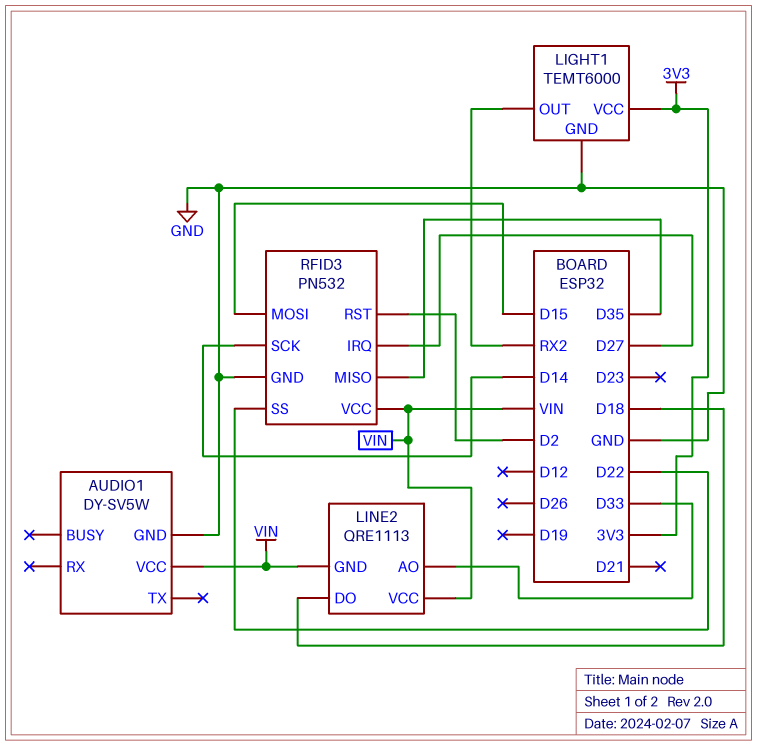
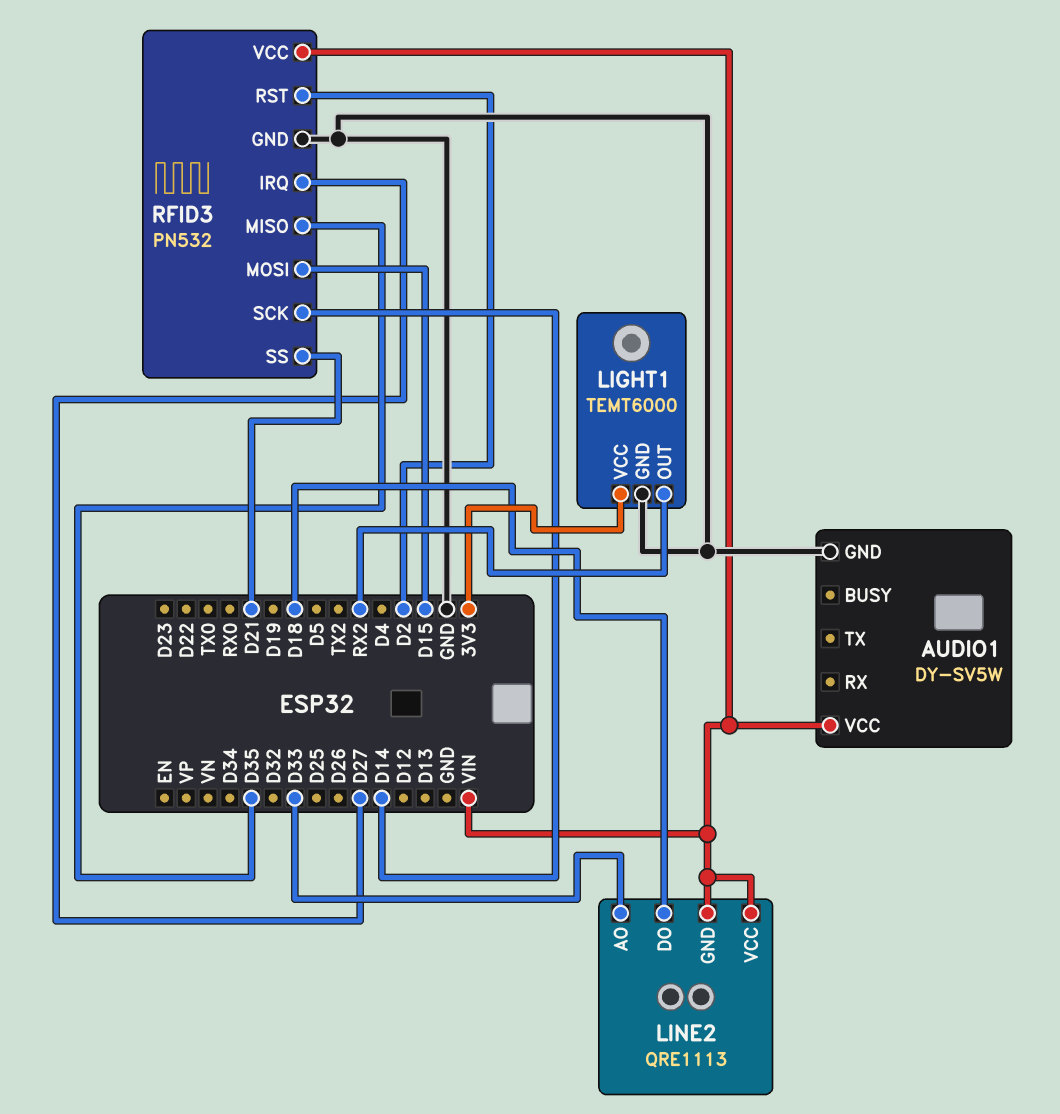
RFID3 pin SS: D22 -> D21

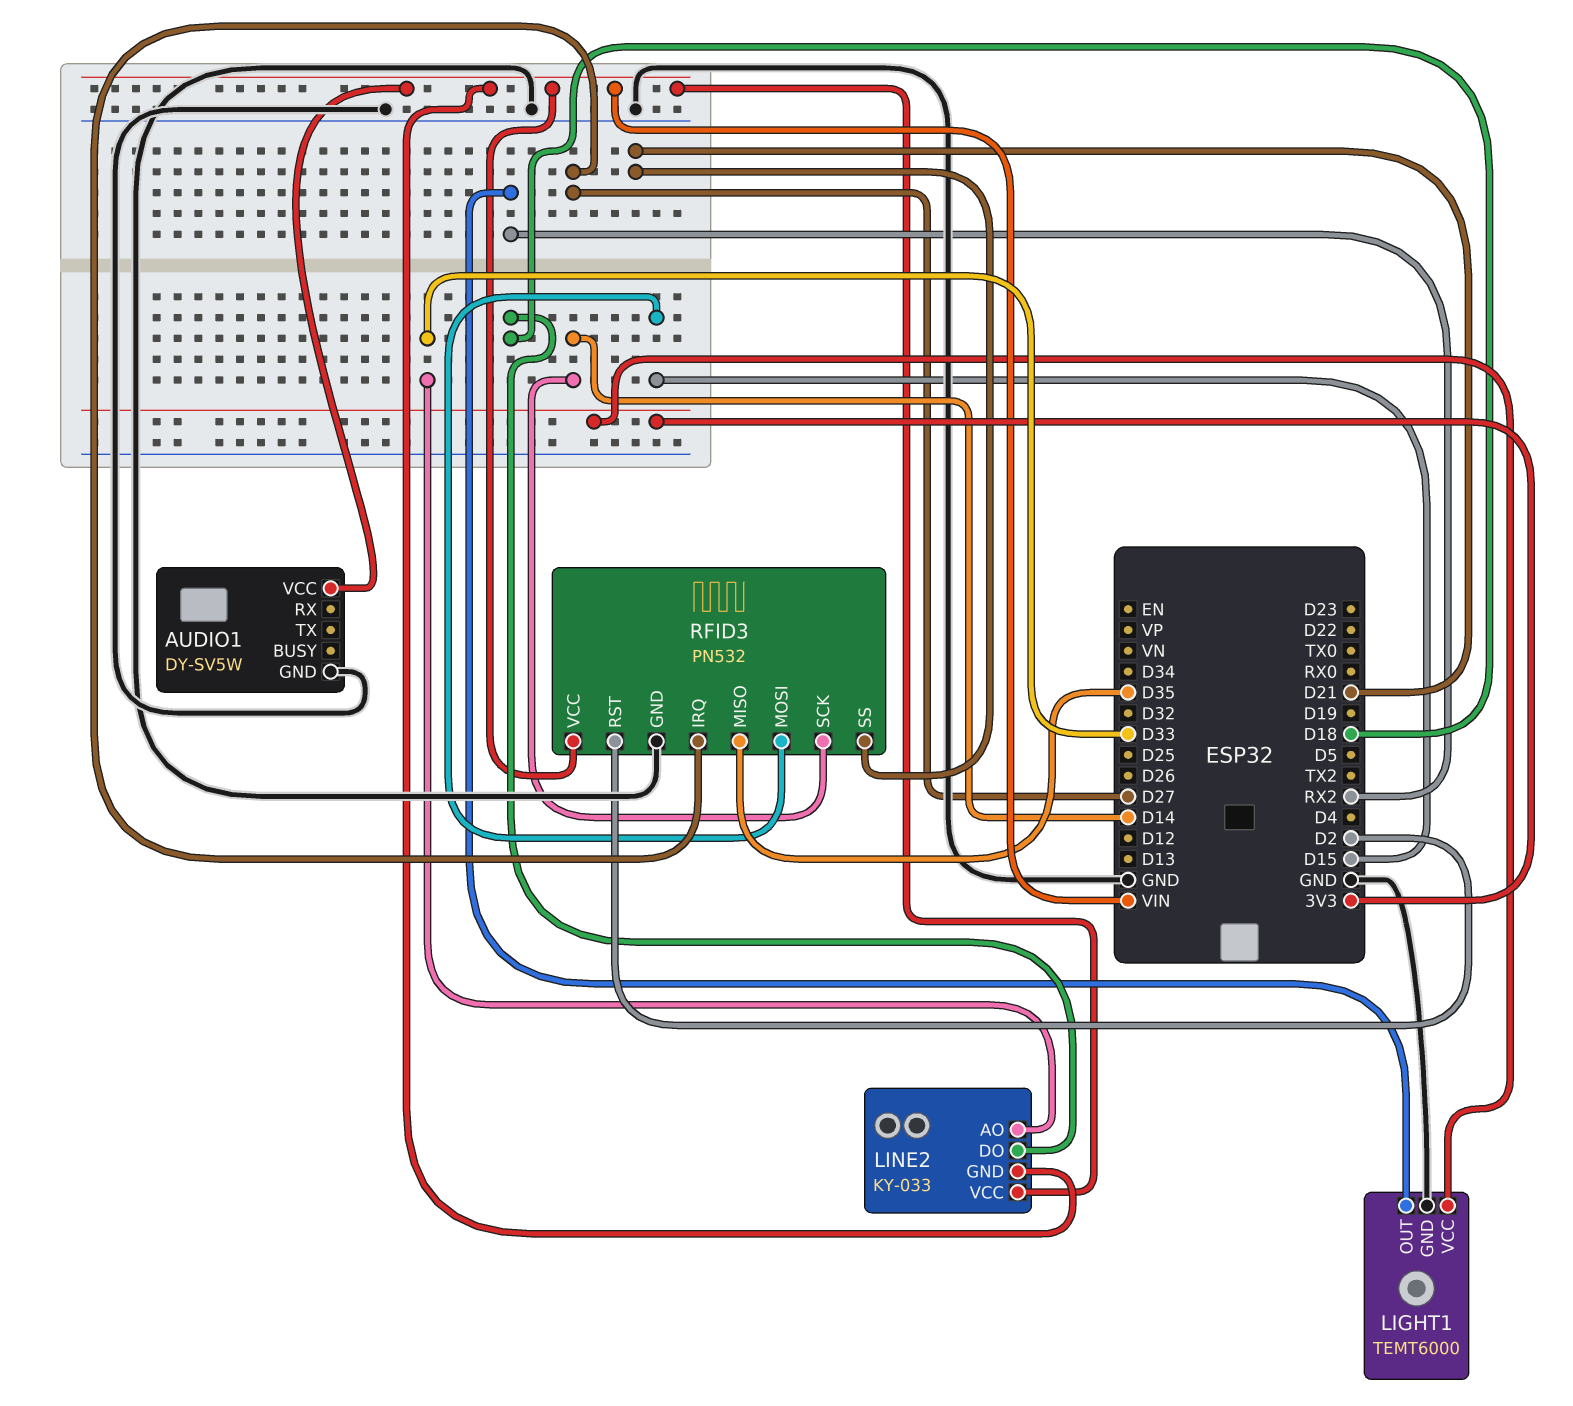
LINE2: QRE1113 -> KY-033

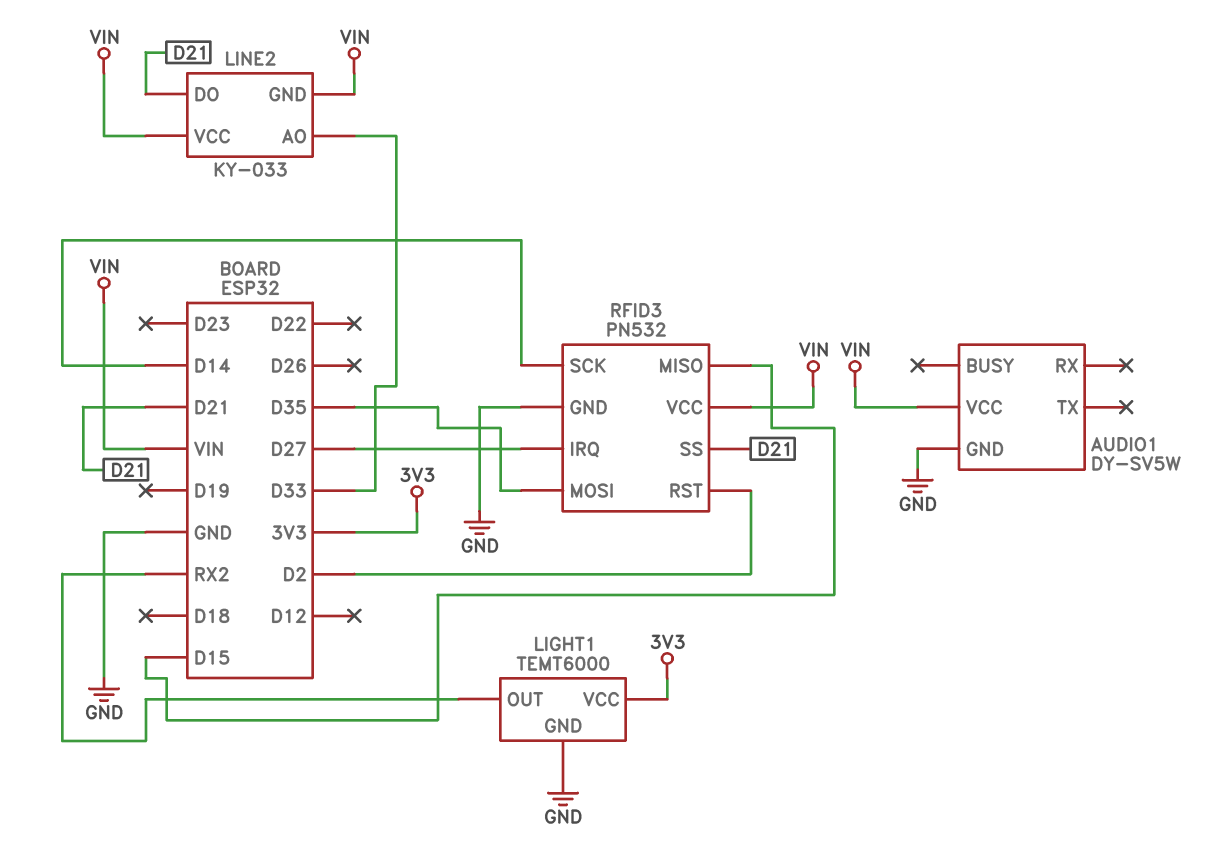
LINE2 pin DO: D18 -> D21
RFID3 pin MISO: D35 -> D15
RFID3 pin MOSI: D15 -> D35

